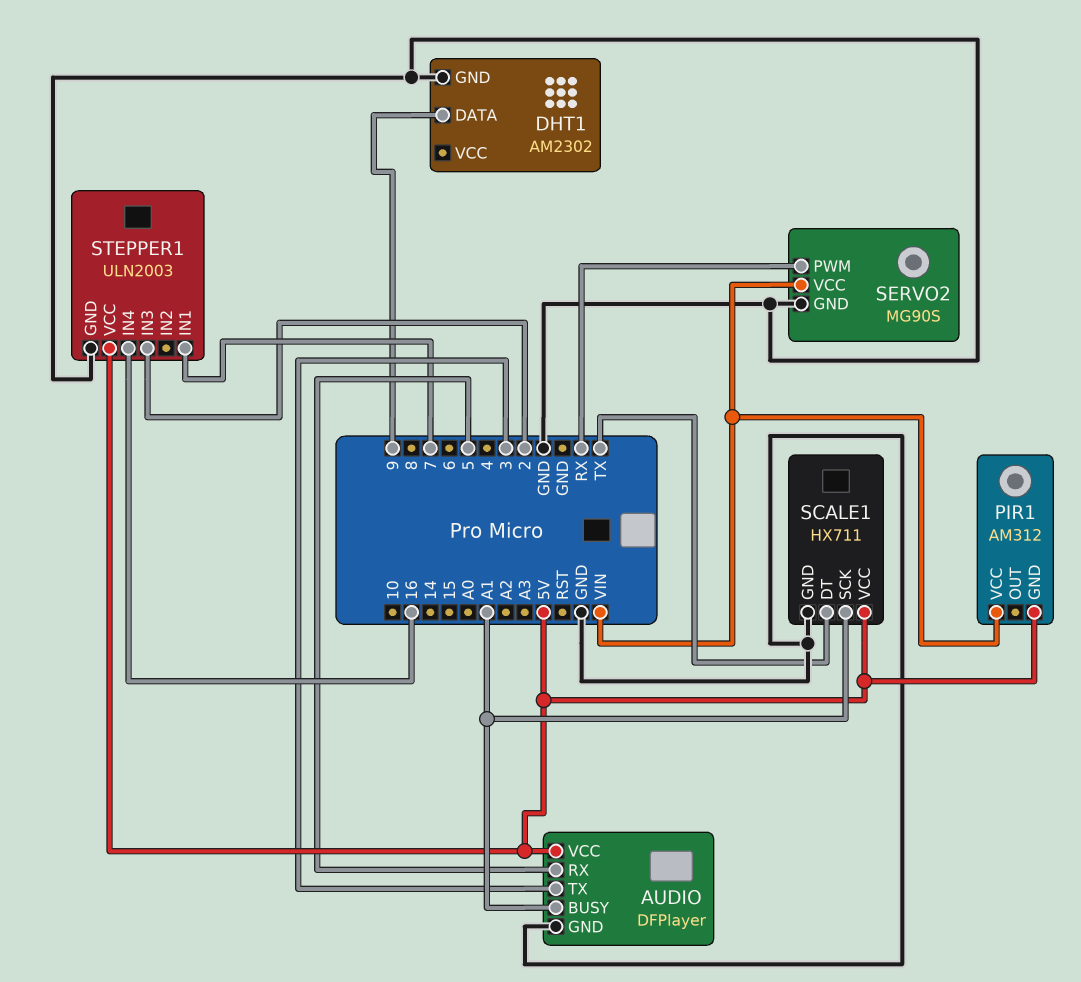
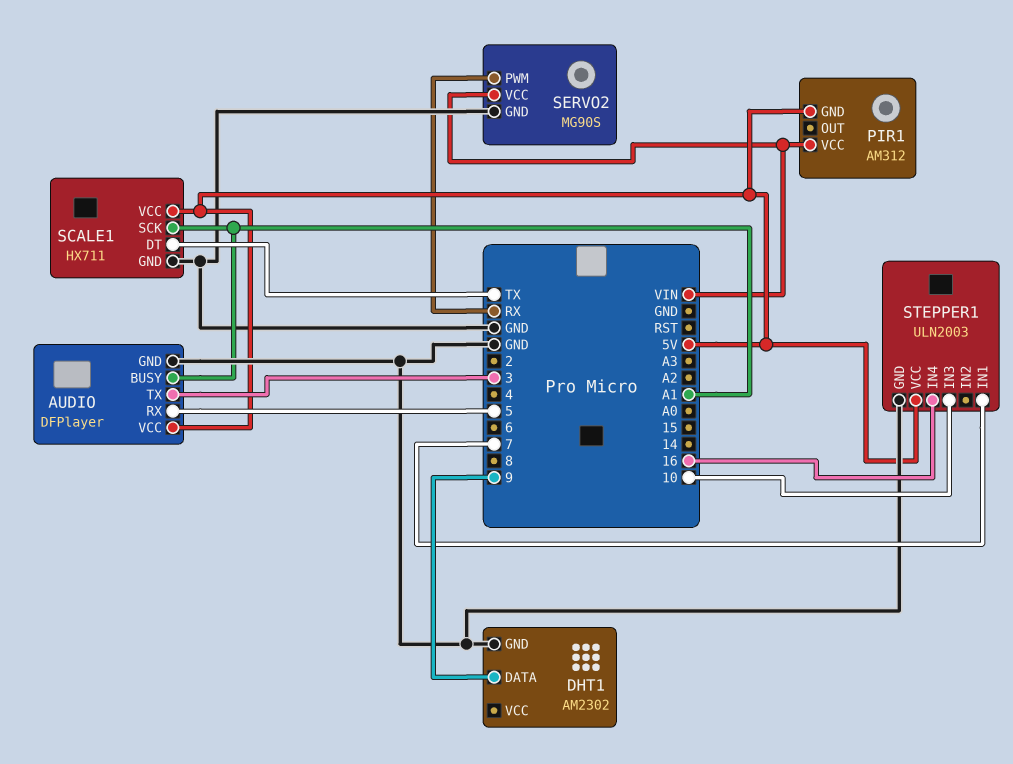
STEPPER1 pin IN3: 2 -> 10

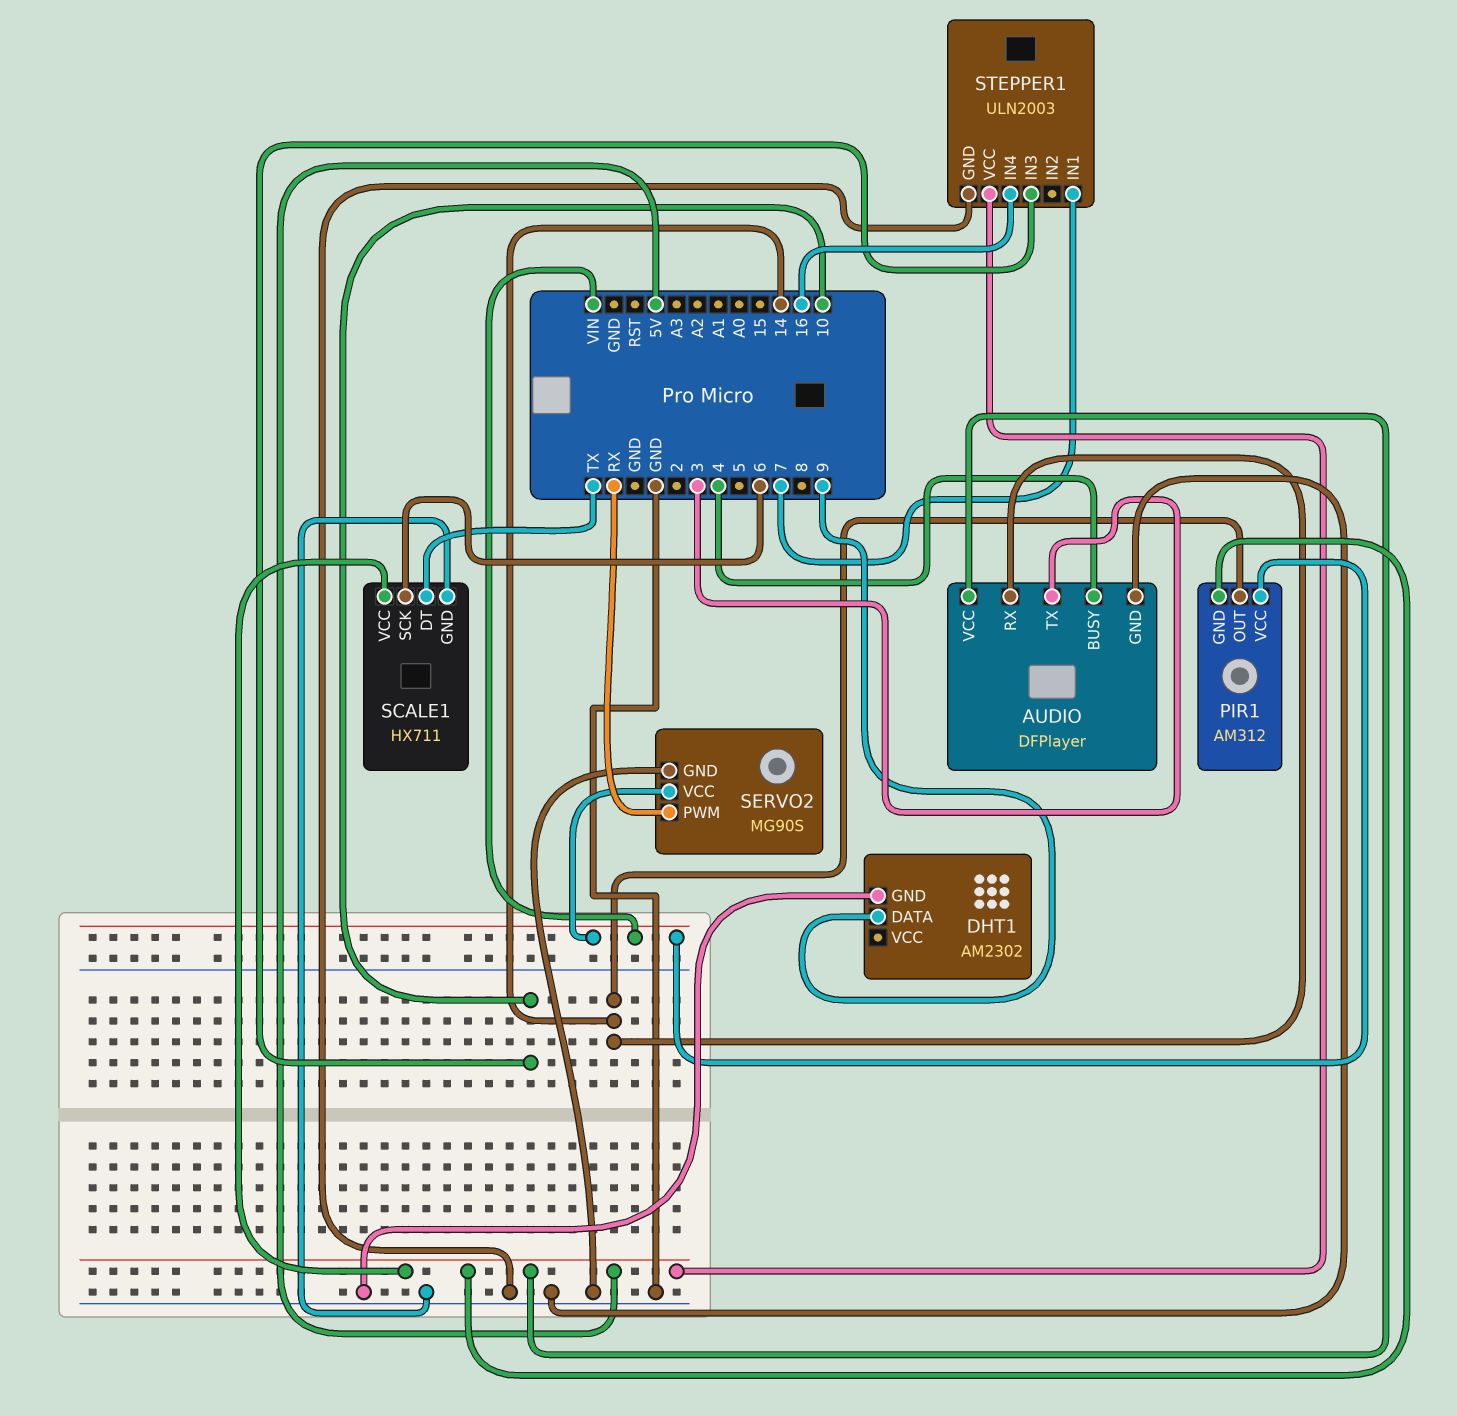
AUDIO pin BUSY: A1 -> 4
AUDIO pin RX: 5 -> 14
PIR1 pin OUT: none -> 14
SCALE1 pin SCK: A1 -> 6

